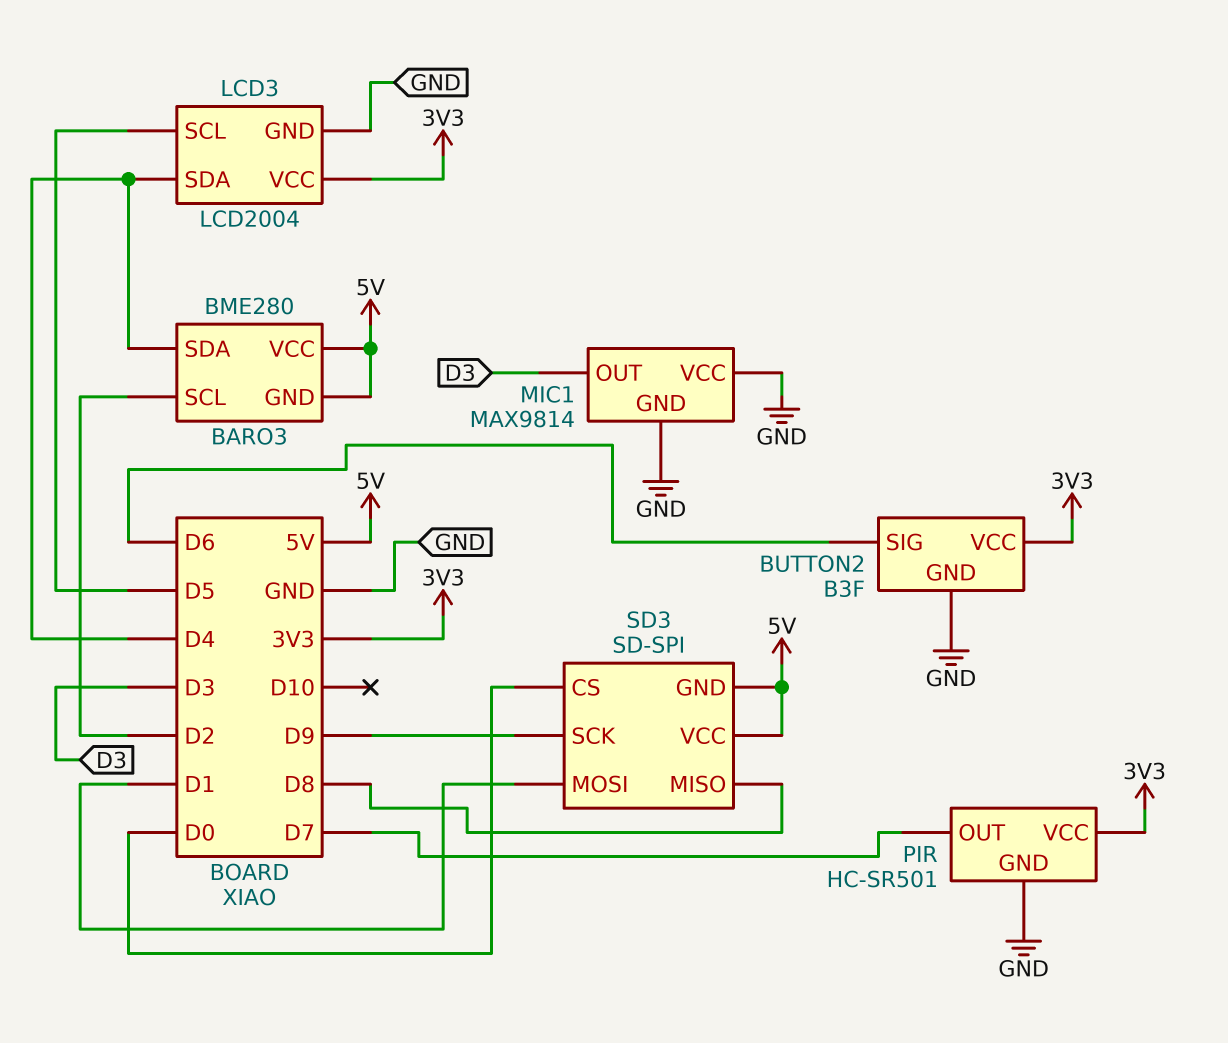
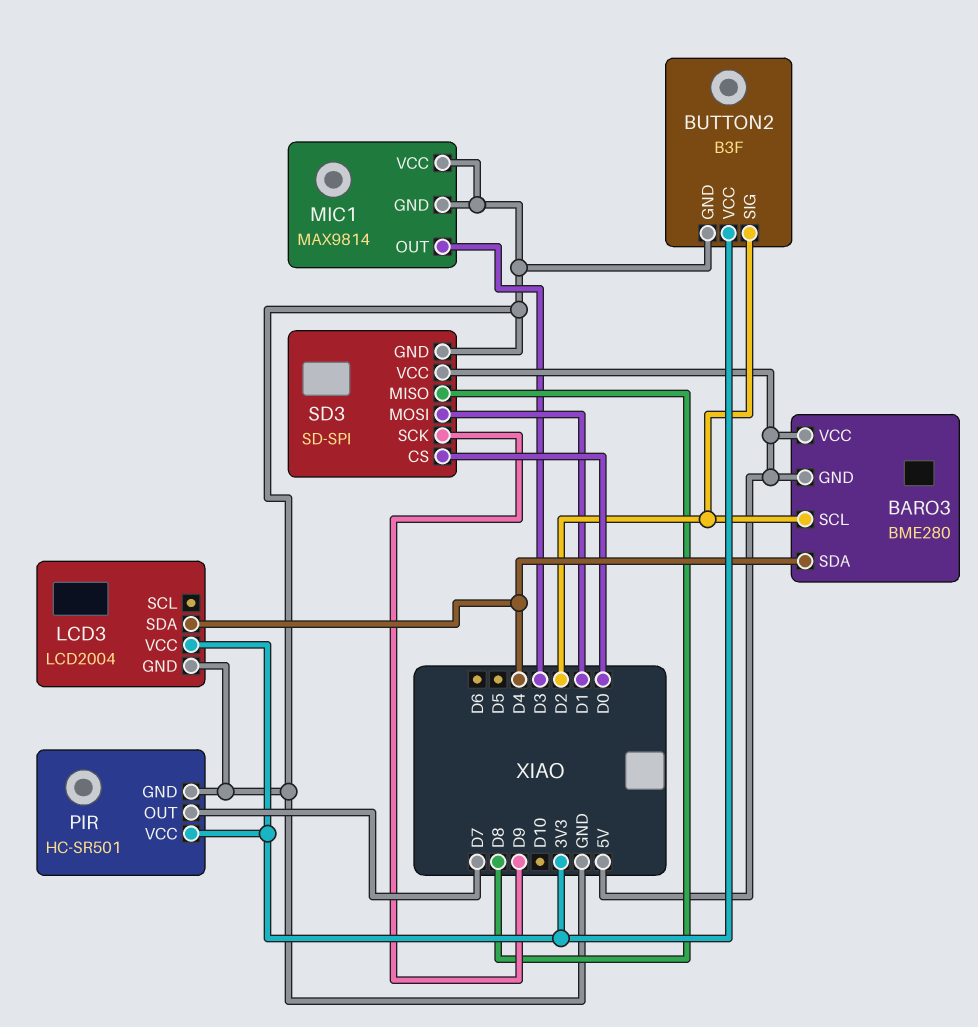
BUTTON2 pin SIG: D6 -> D2
LCD3 pin SCL: D5 -> none
SD3 pin GND: 5V -> GND

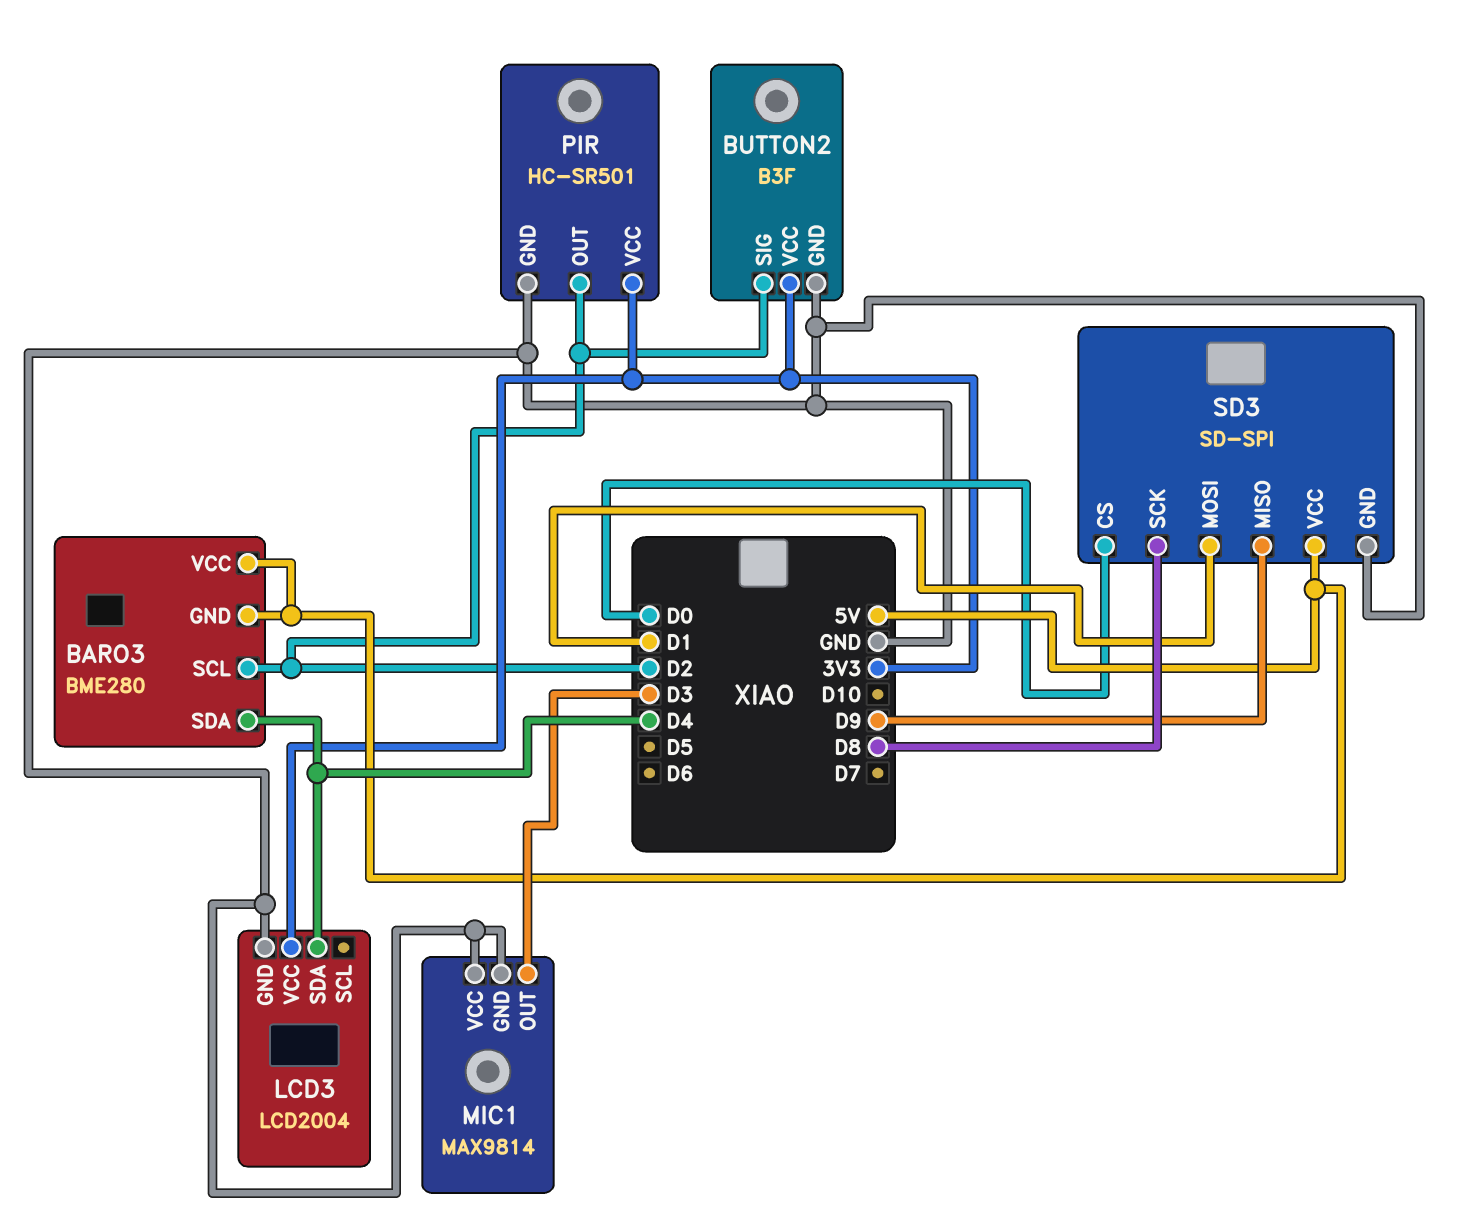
PIR pin OUT: D7 -> D2
SD3 pin MISO: D8 -> D9
SD3 pin SCK: D9 -> D8

